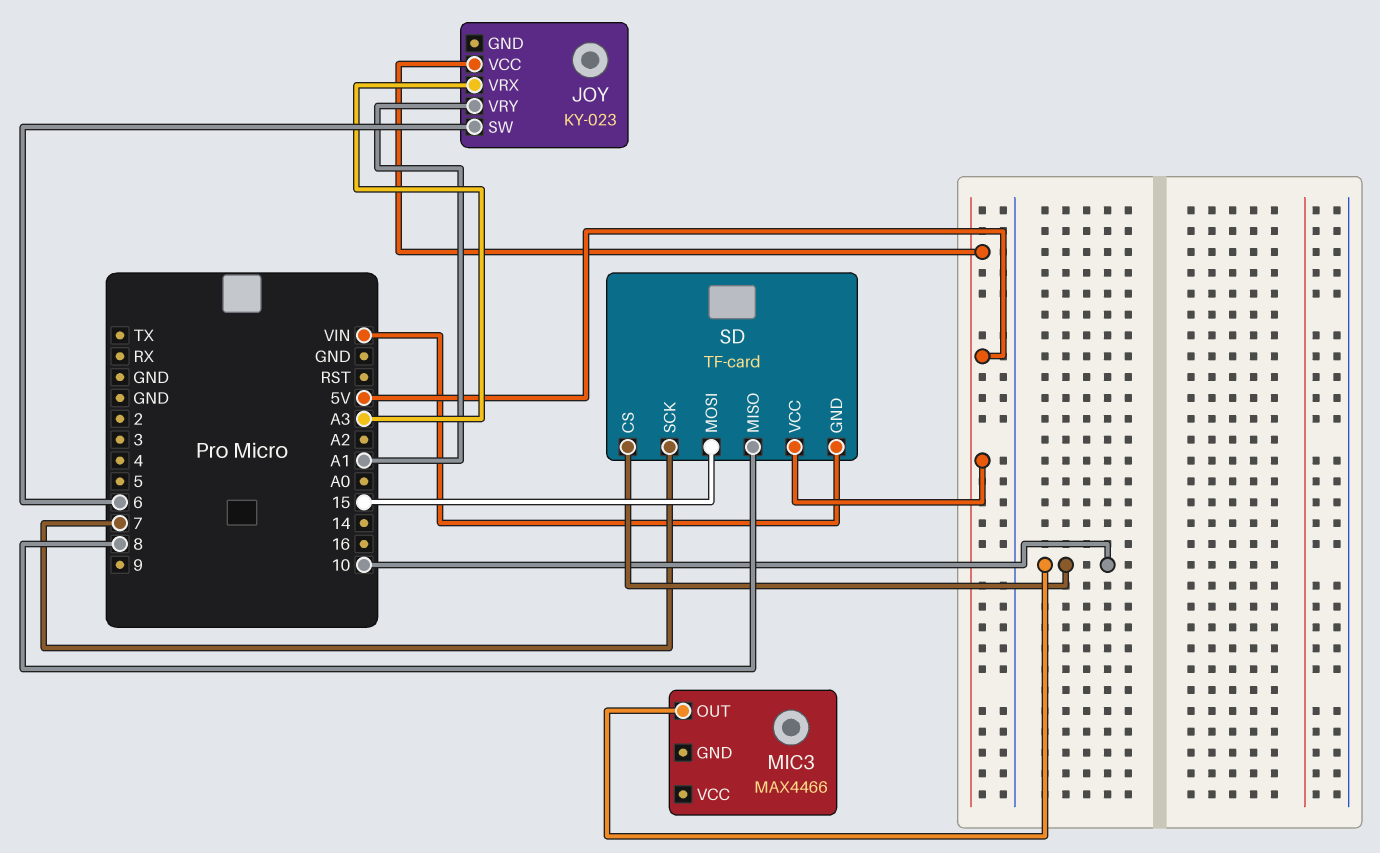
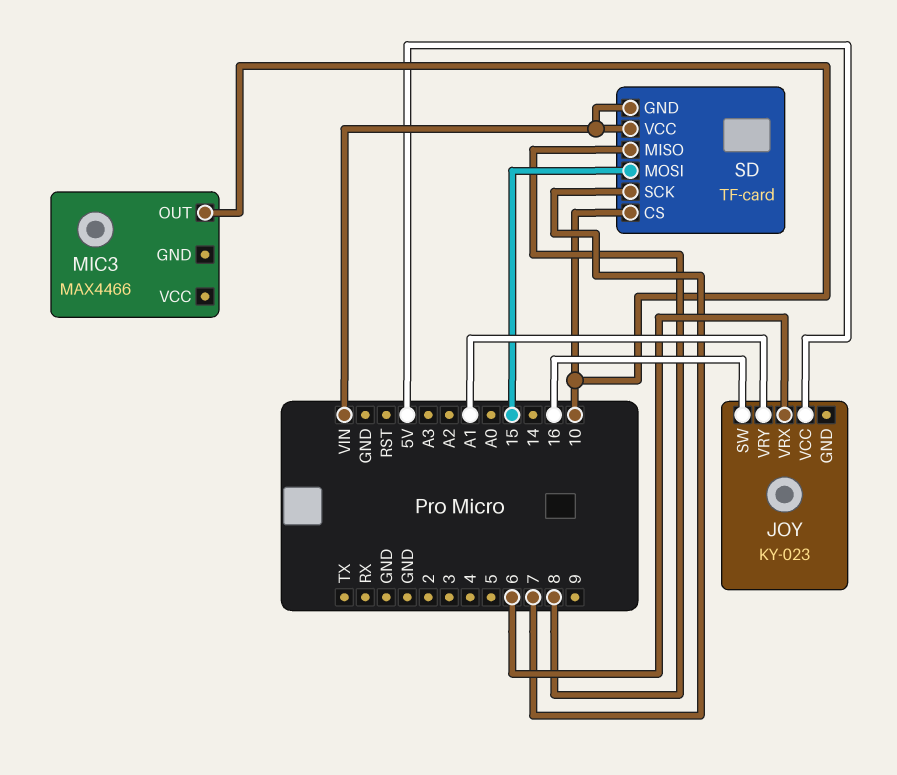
JOY pin SW: 6 -> 16
JOY pin VRX: A3 -> 6
SD pin VCC: 5V -> VIN

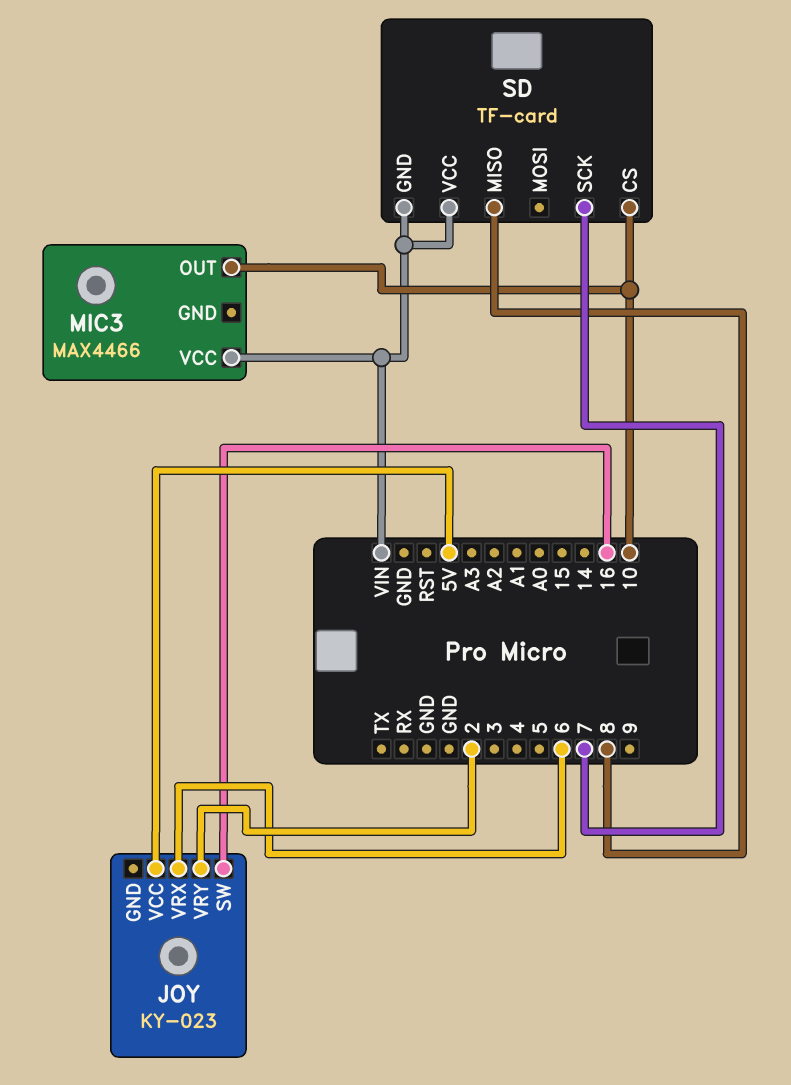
JOY pin VRY: A1 -> 2
MIC3 pin VCC: none -> VIN
SD pin MOSI: 15 -> none

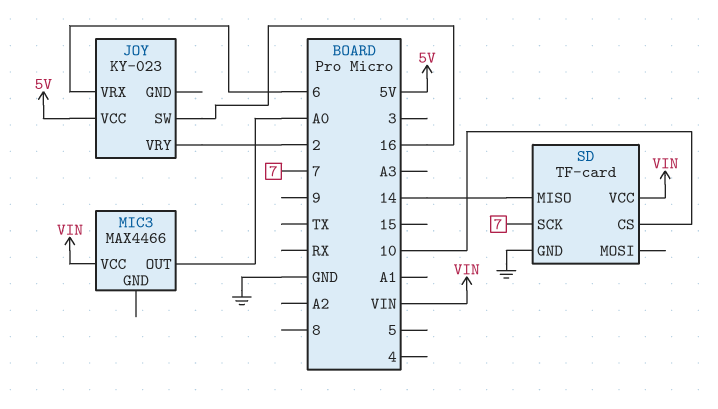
MIC3 pin OUT: 10 -> A0
SD pin GND: VIN -> GND
SD pin MISO: 8 -> 14

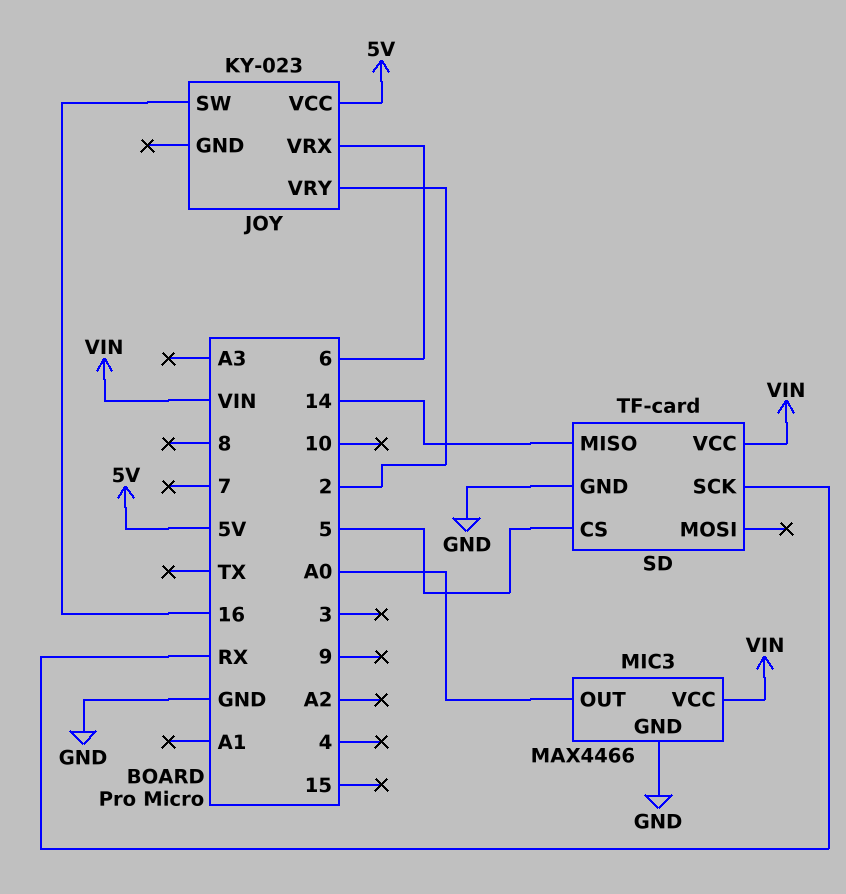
MIC3 pin GND: none -> GND
SD pin CS: 10 -> 5
SD pin SCK: 7 -> RX

